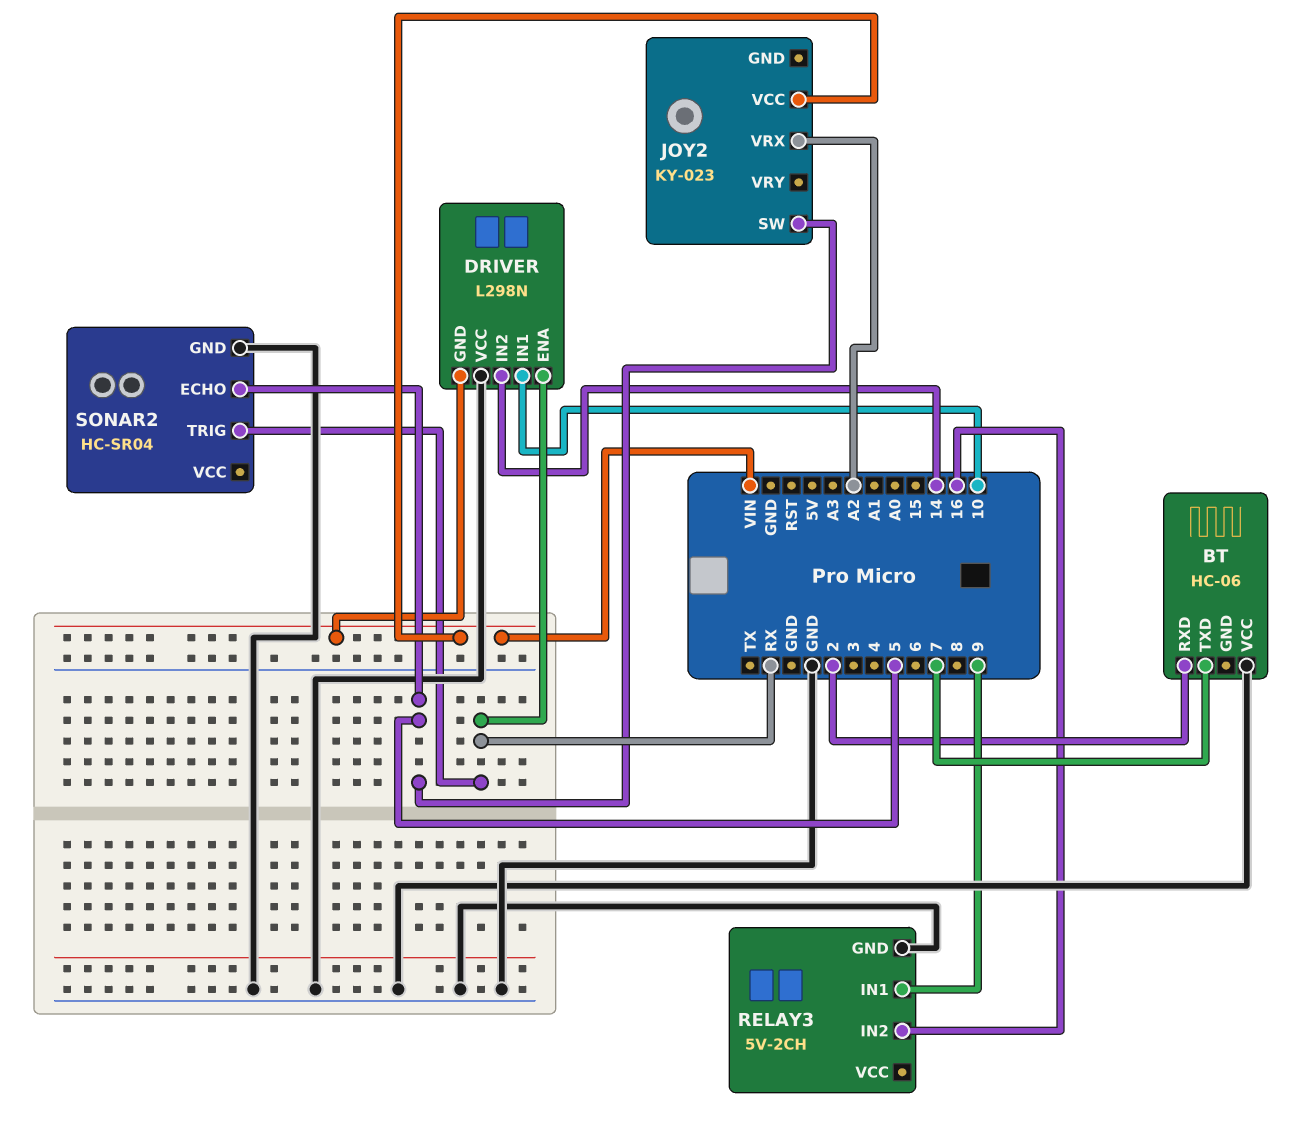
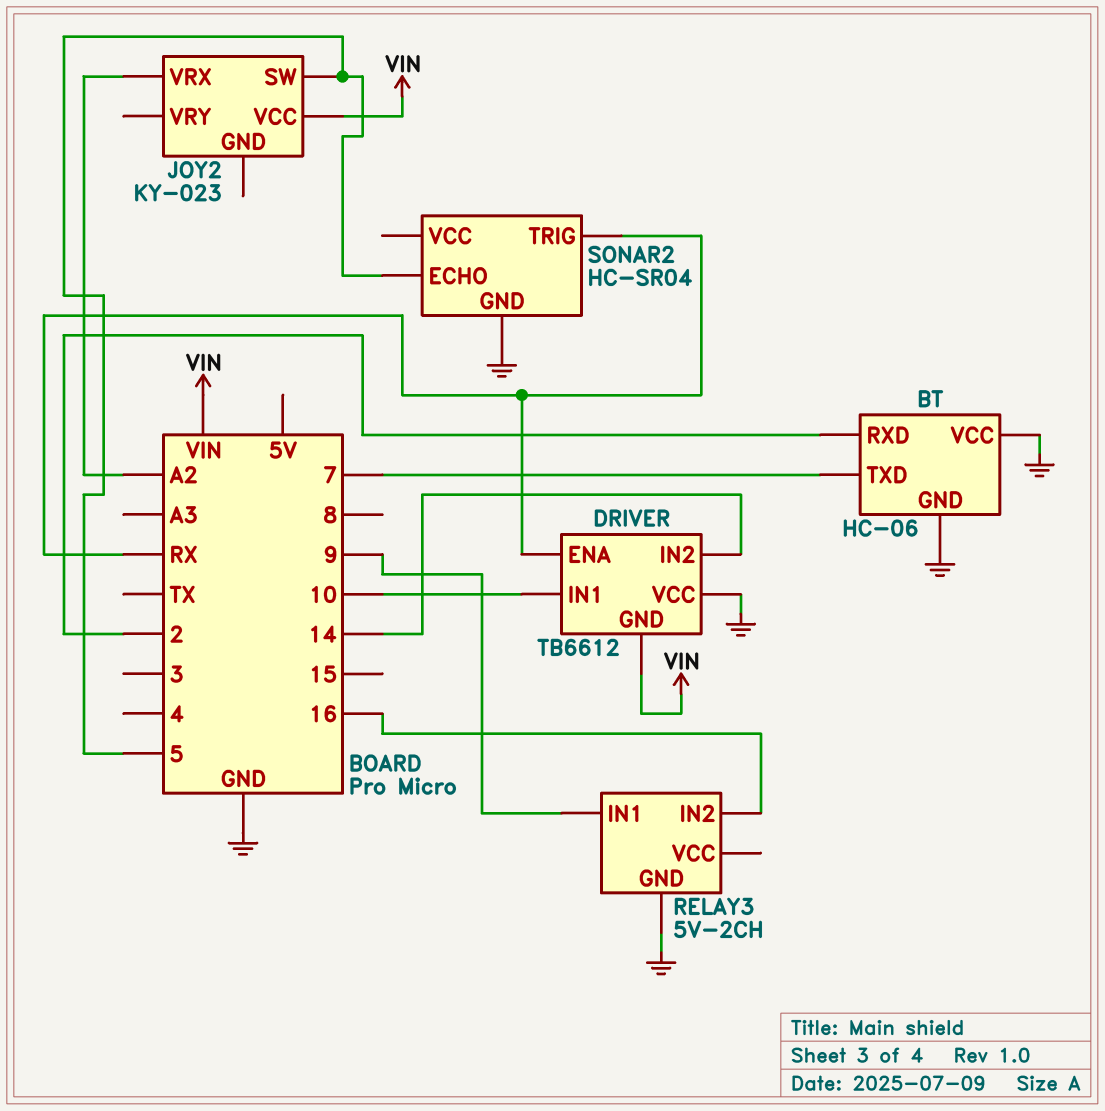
BT pin GND: none -> GND
DRIVER: L298N -> TB6612

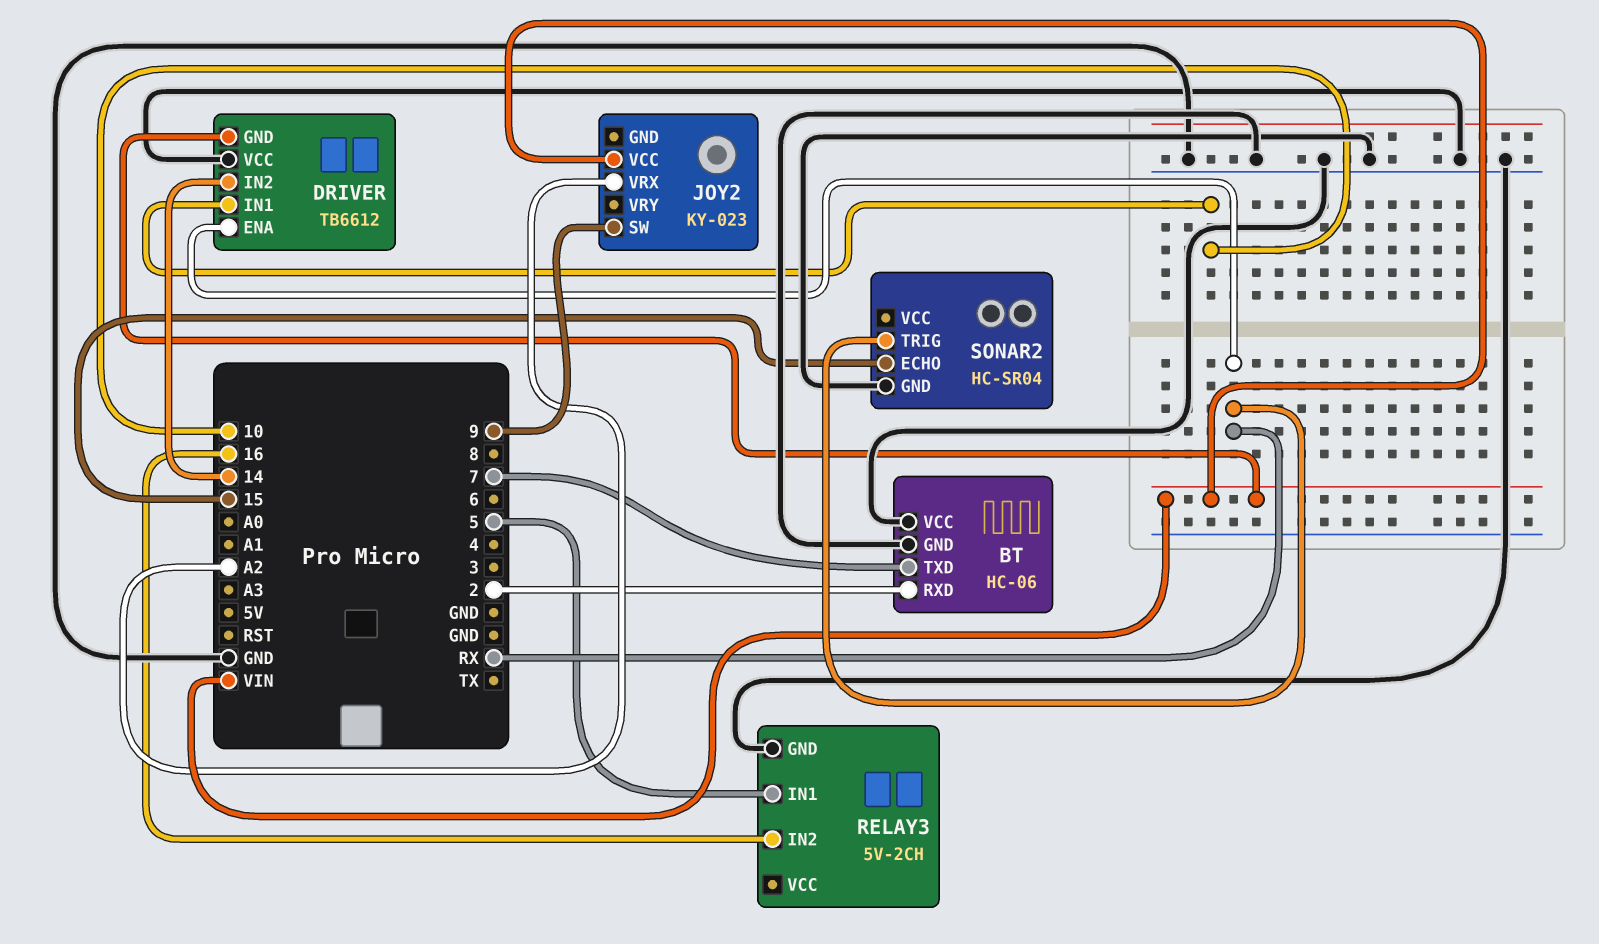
JOY2 pin SW: 5 -> 9
RELAY3 pin IN1: 9 -> 5
SONAR2 pin ECHO: 5 -> 15

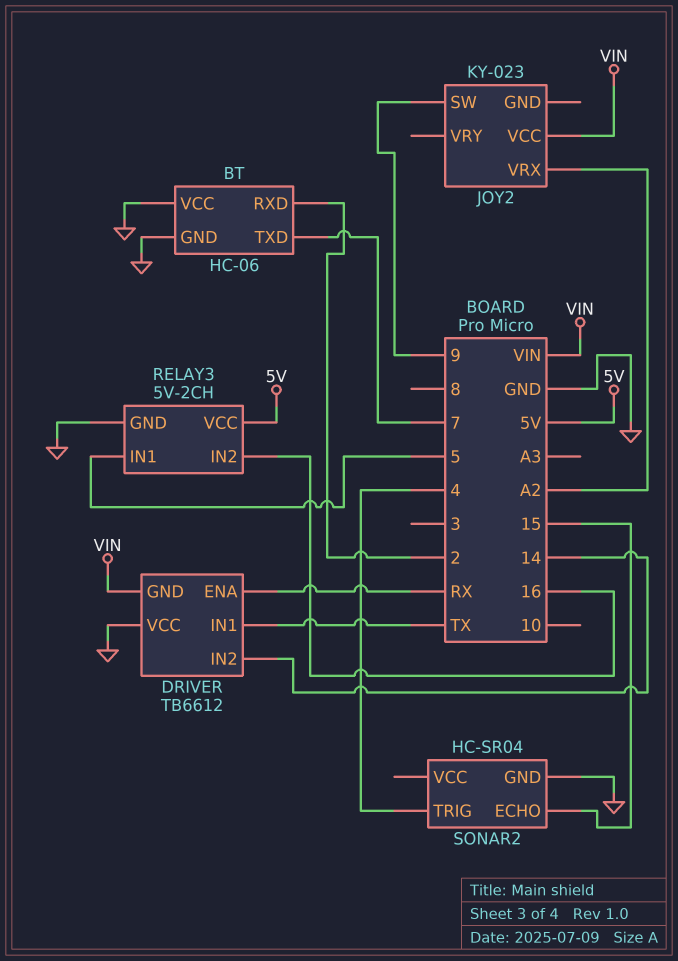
DRIVER pin IN1: 10 -> TX
RELAY3 pin VCC: none -> 5V
SONAR2 pin TRIG: RX -> 4

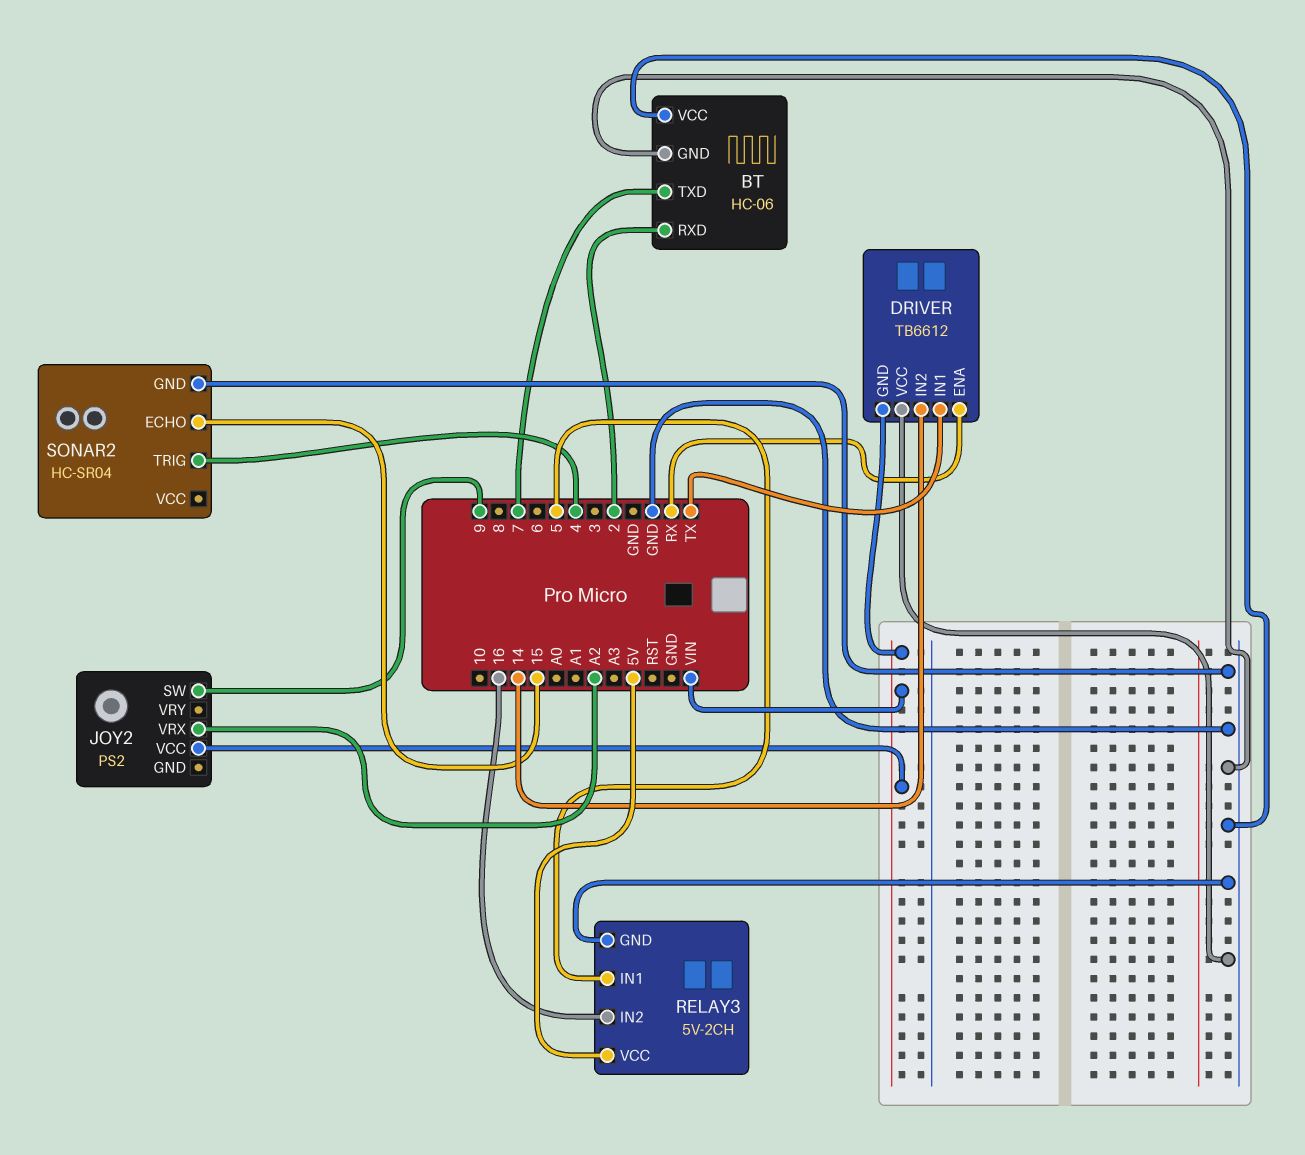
JOY2: KY-023 -> PS2

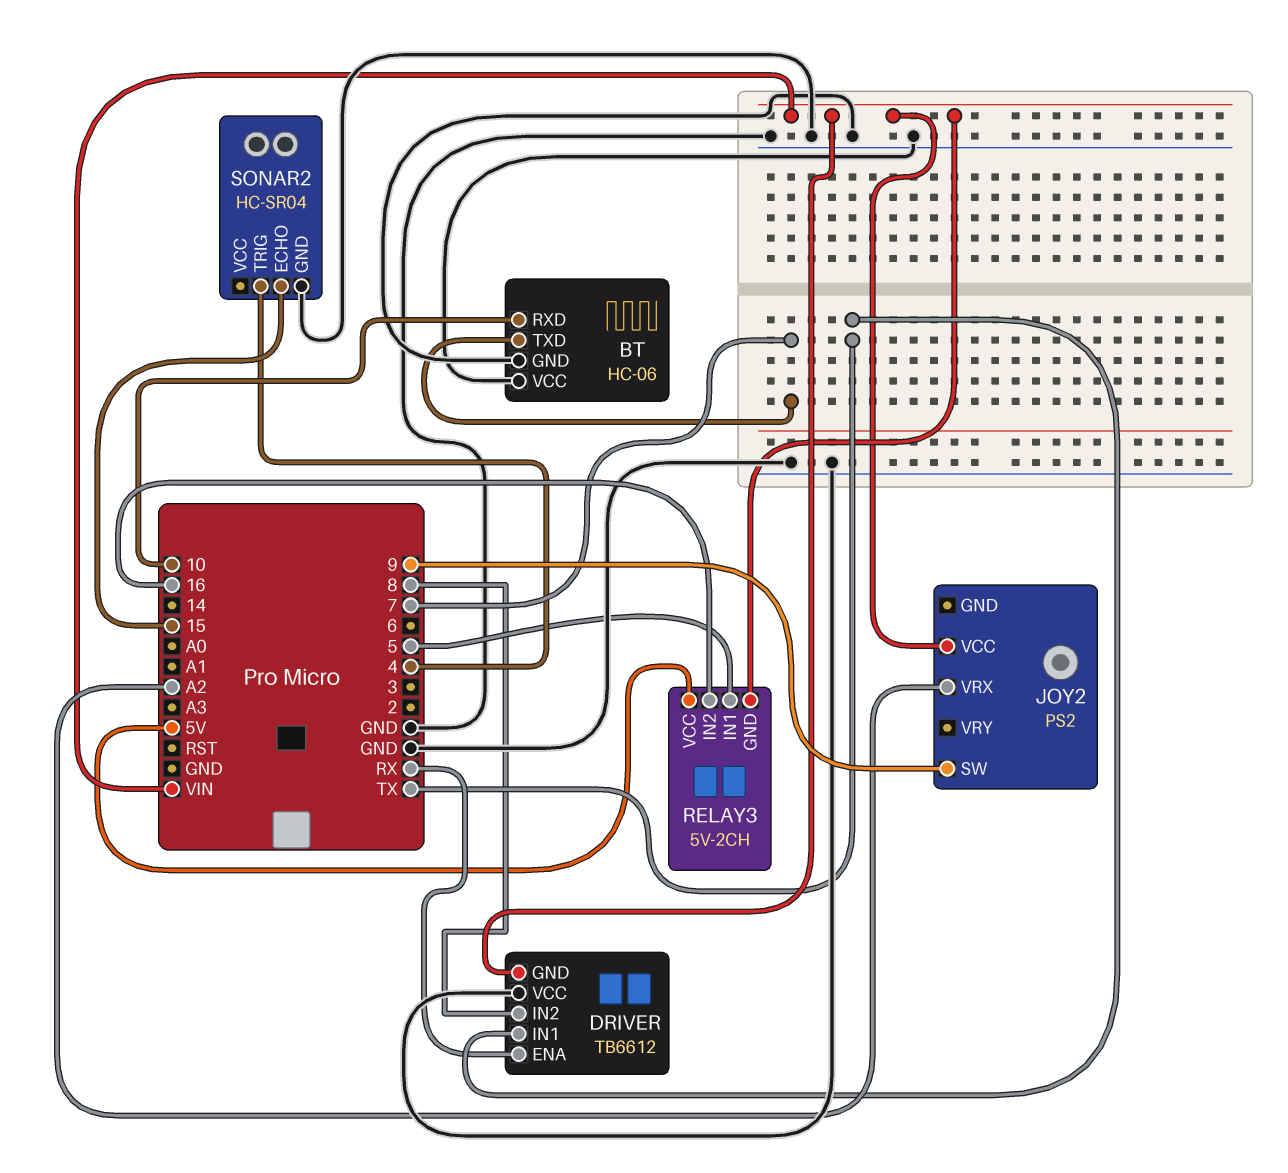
BT pin RXD: 2 -> 10
DRIVER pin IN2: 14 -> 8
RELAY3 pin GND: GND -> VIN

